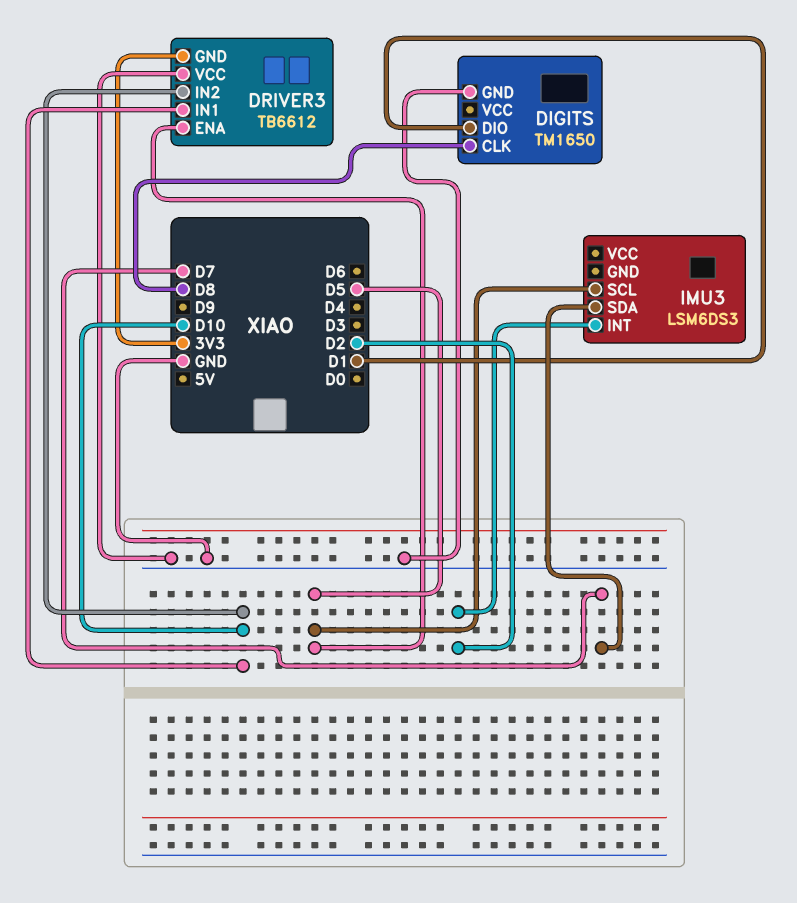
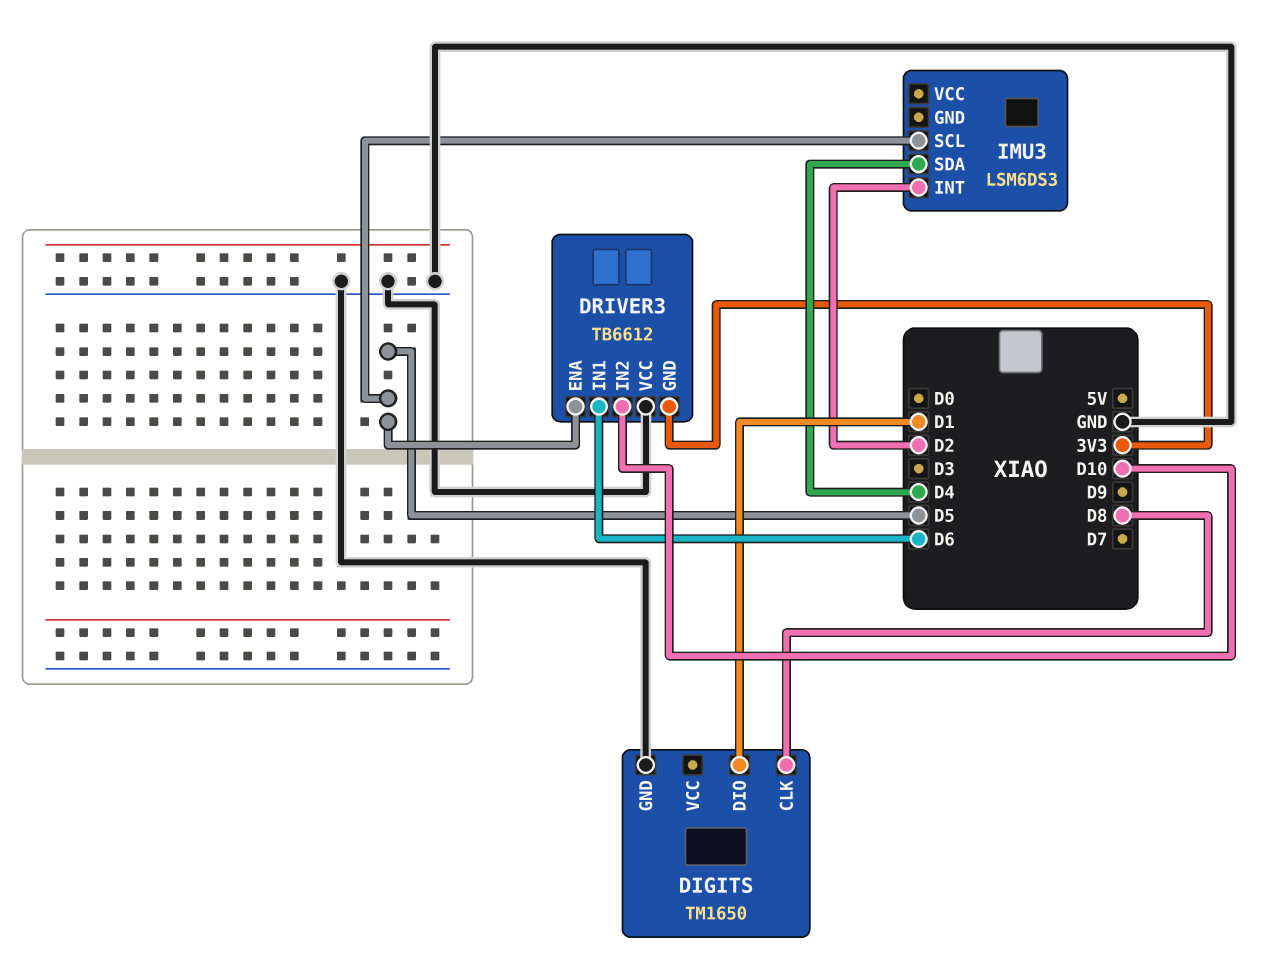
DRIVER3 pin IN1: D10 -> D6
IMU3 pin SDA: D7 -> D4

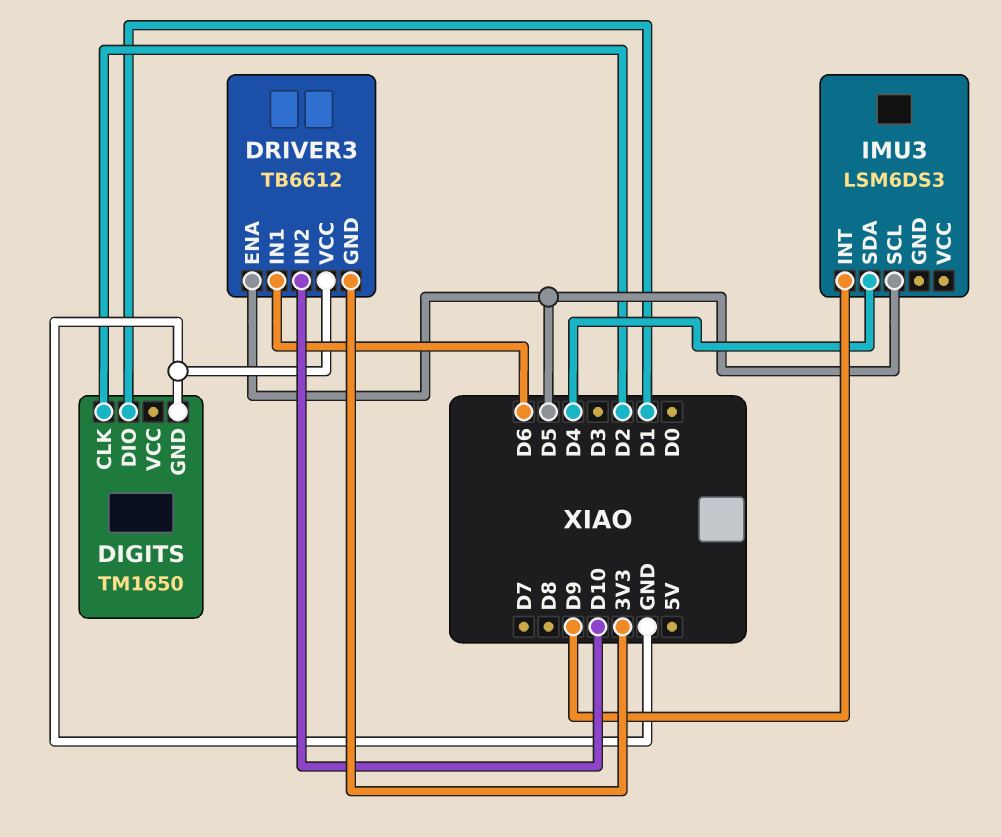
DIGITS pin CLK: D8 -> D2
IMU3 pin INT: D2 -> D9

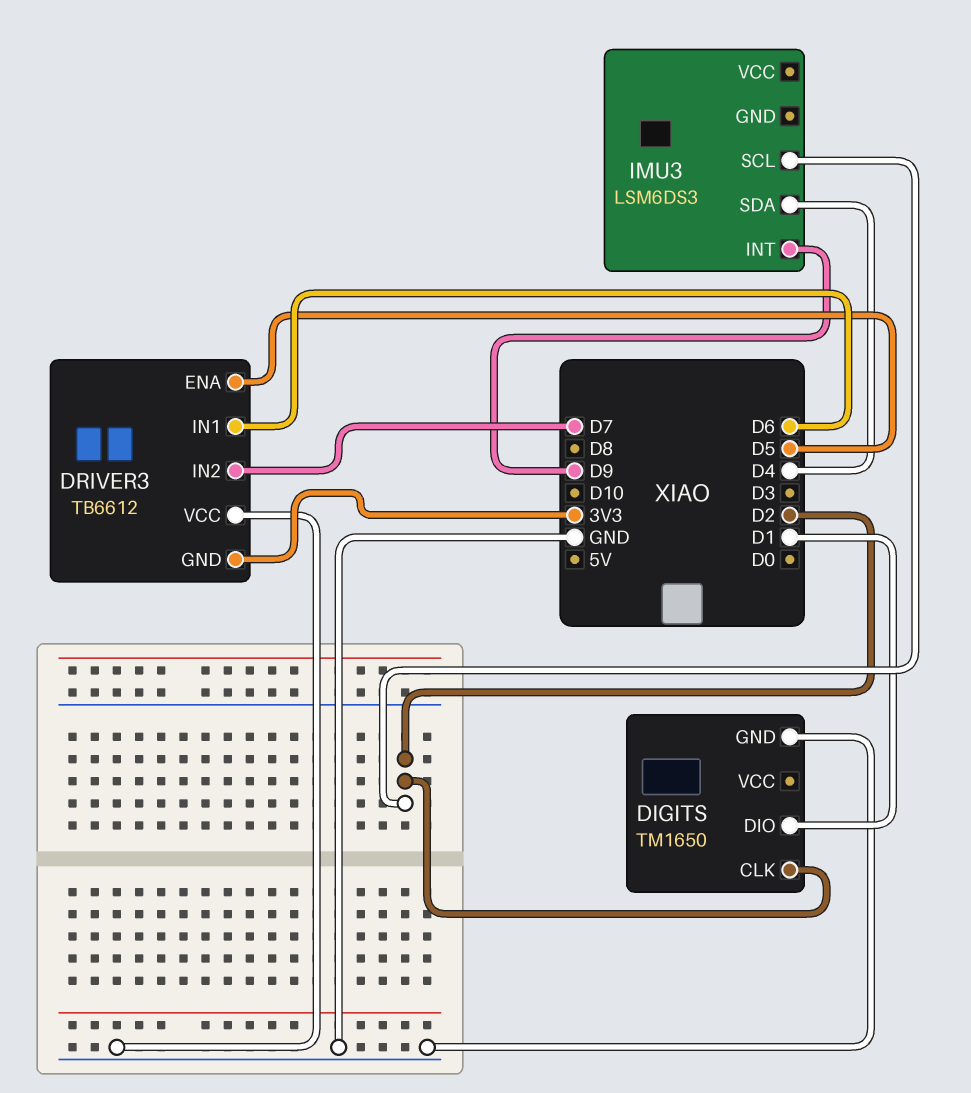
DRIVER3 pin IN2: D10 -> D7
IMU3 pin SCL: D5 -> D2

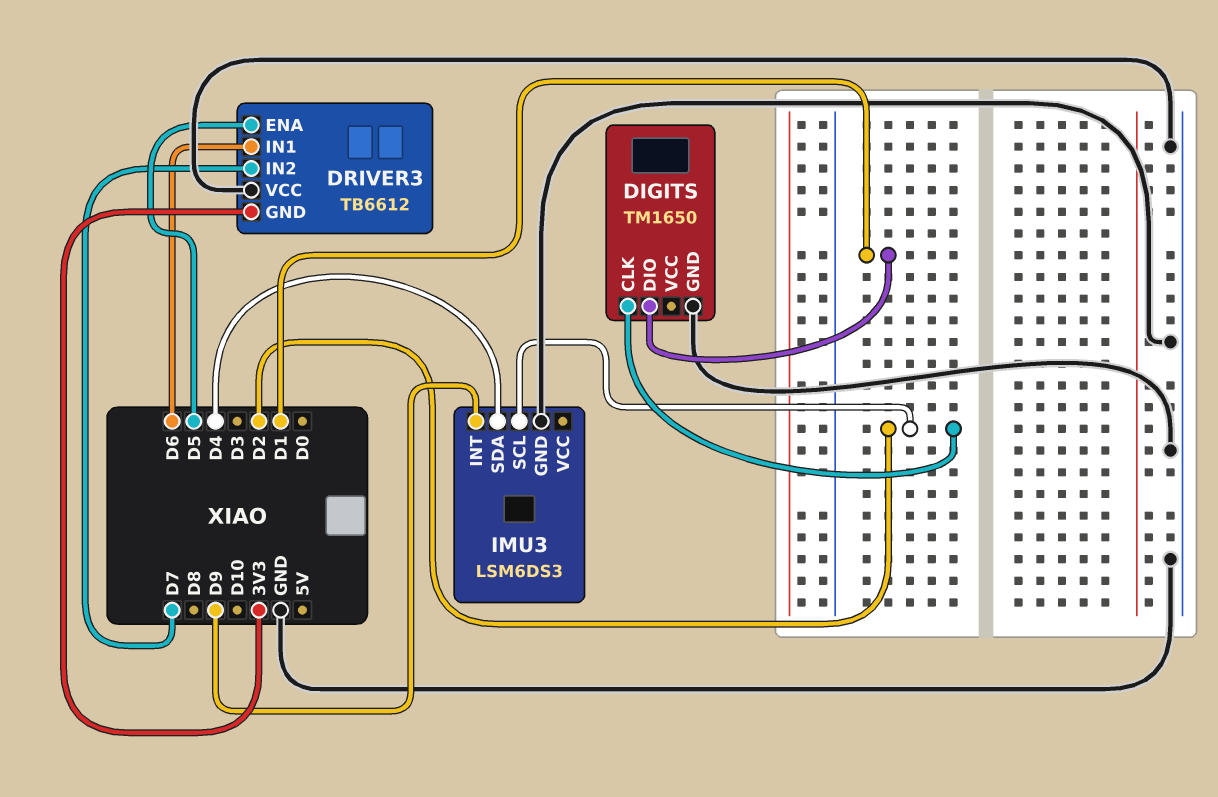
IMU3 pin GND: none -> GND

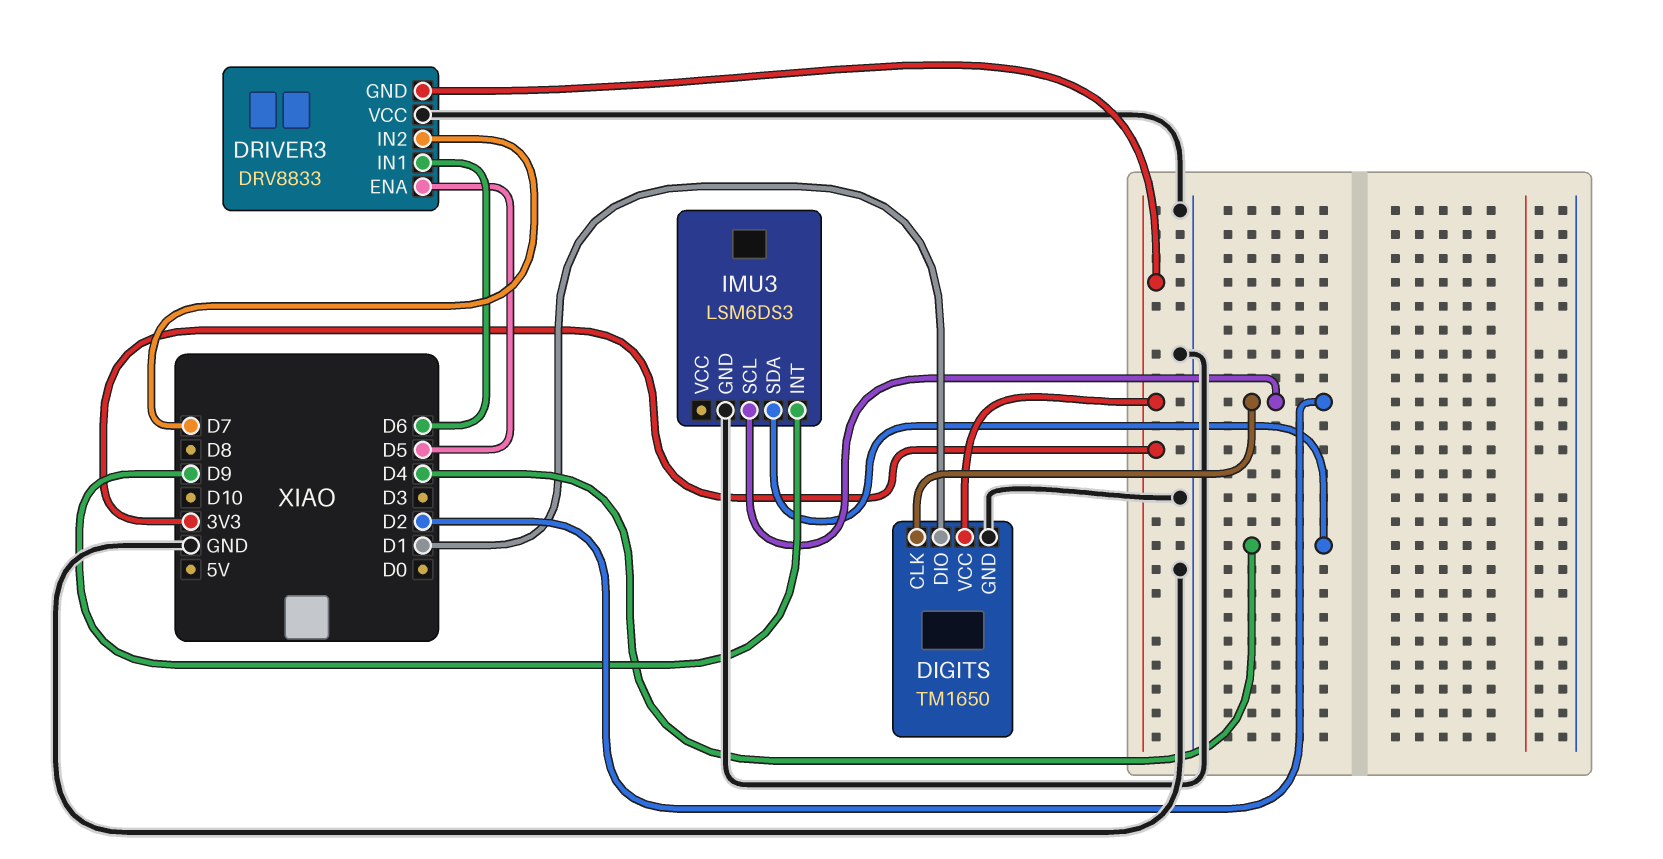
DIGITS pin VCC: none -> 3V3
DRIVER3: TB6612 -> DRV8833

